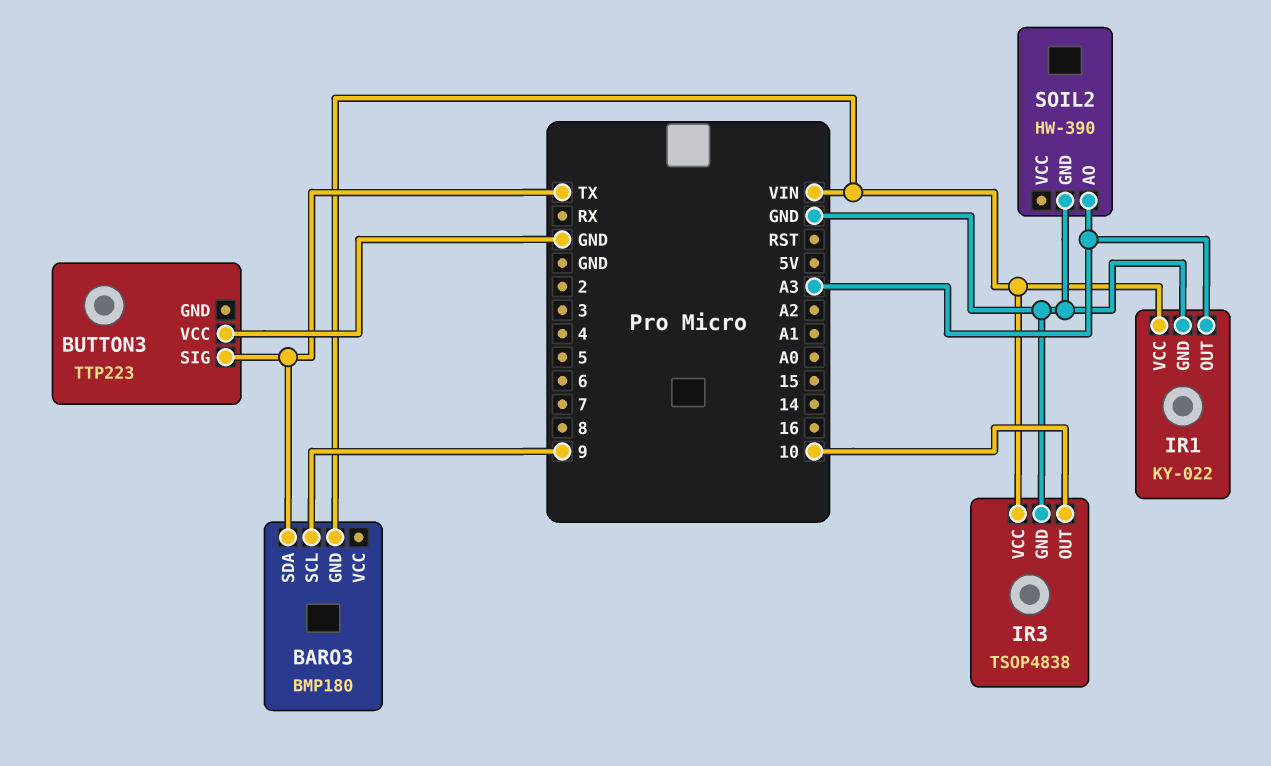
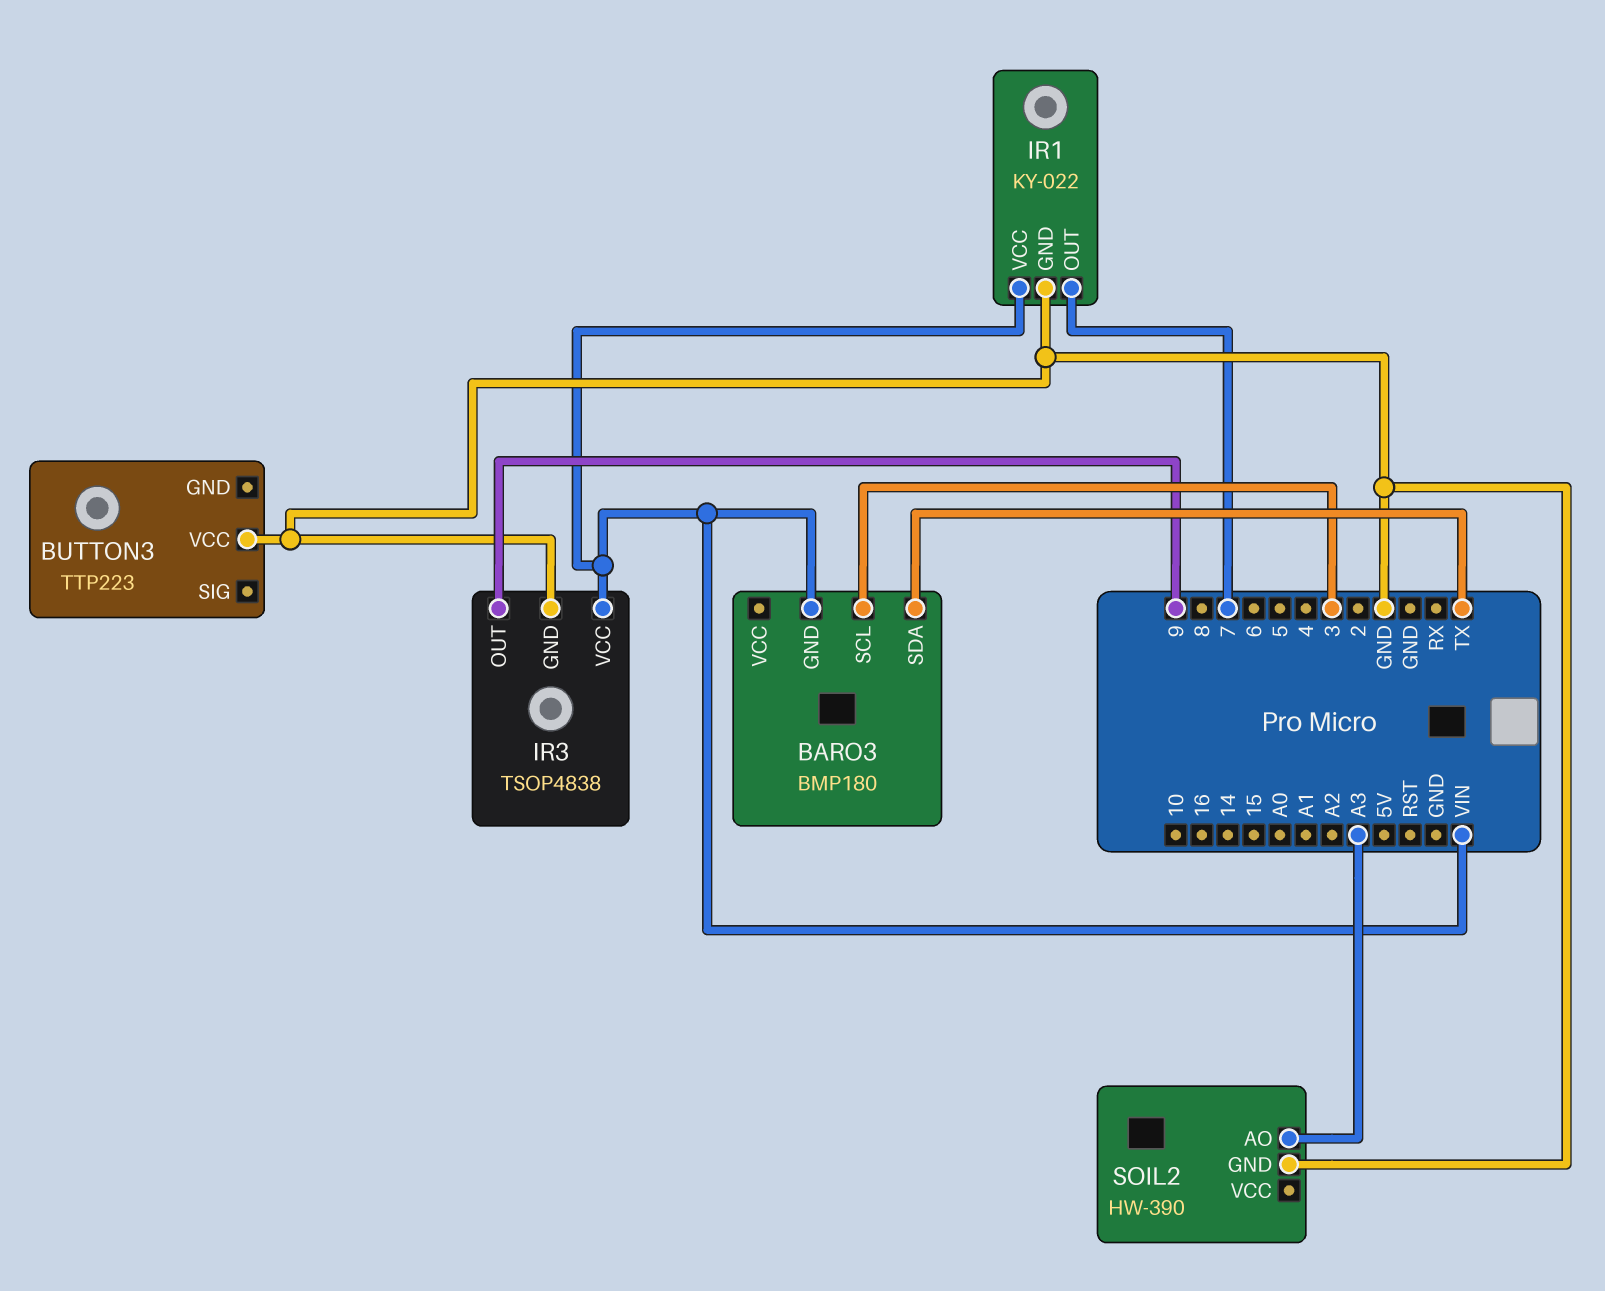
BARO3 pin SCL: 9 -> 3
BUTTON3 pin SIG: TX -> none
IR1 pin OUT: A3 -> 7
IR3 pin OUT: 10 -> 9

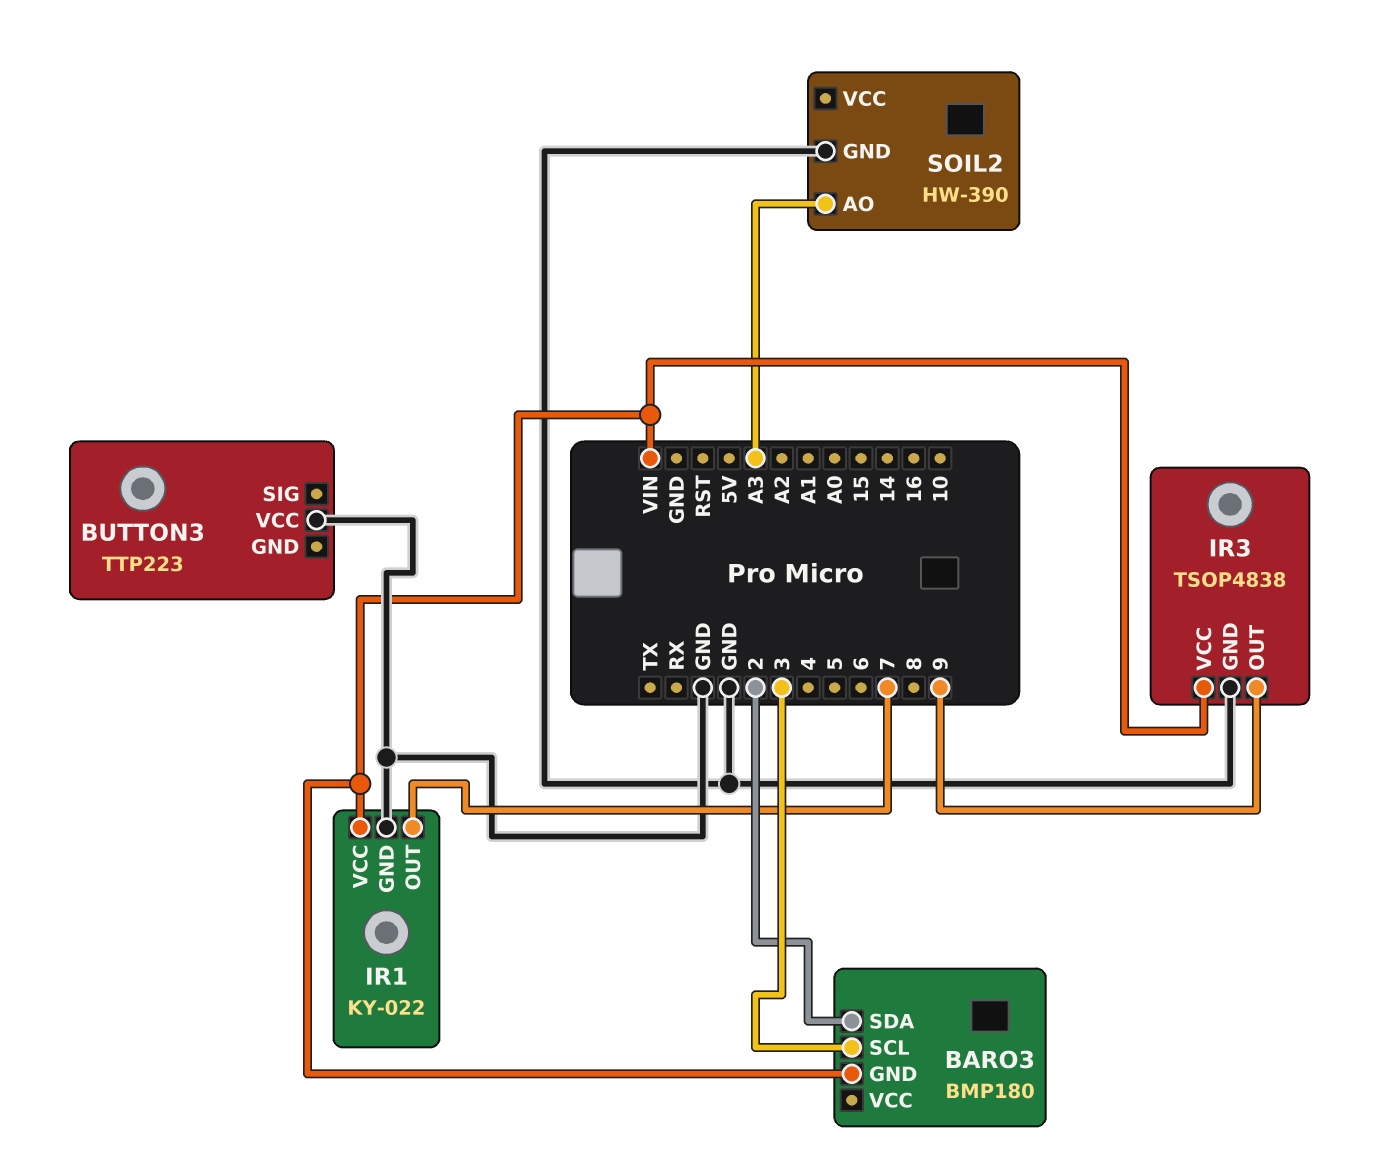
BARO3 pin SDA: TX -> 2

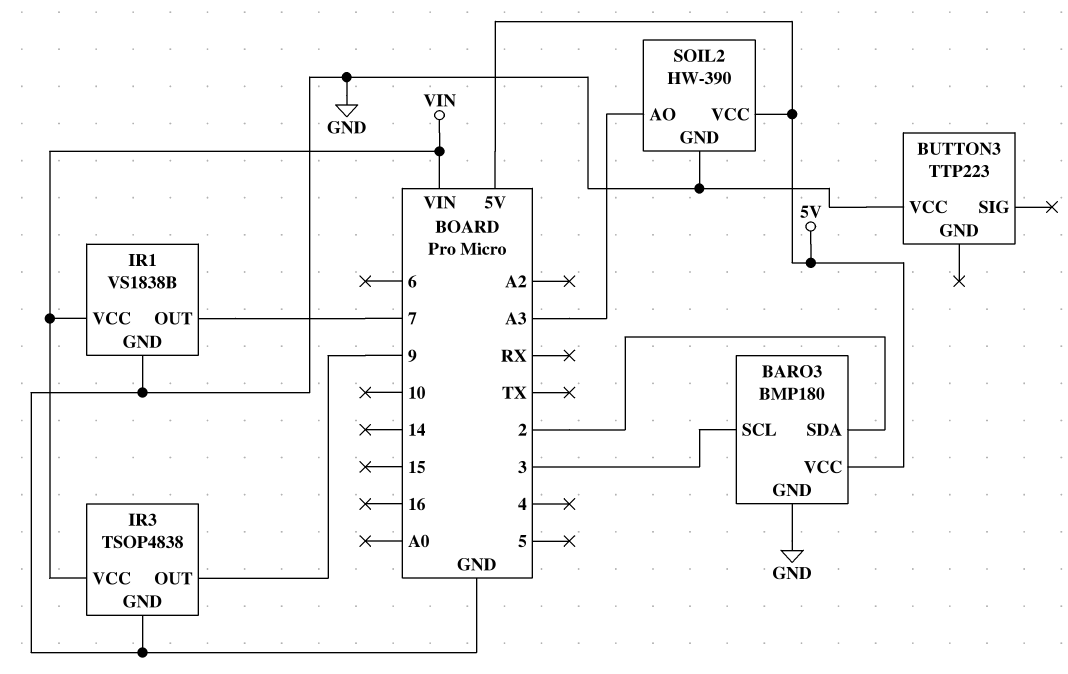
BARO3 pin GND: VIN -> GND
BARO3 pin VCC: none -> 5V
IR1: KY-022 -> VS1838B
SOIL2 pin VCC: none -> 5V

